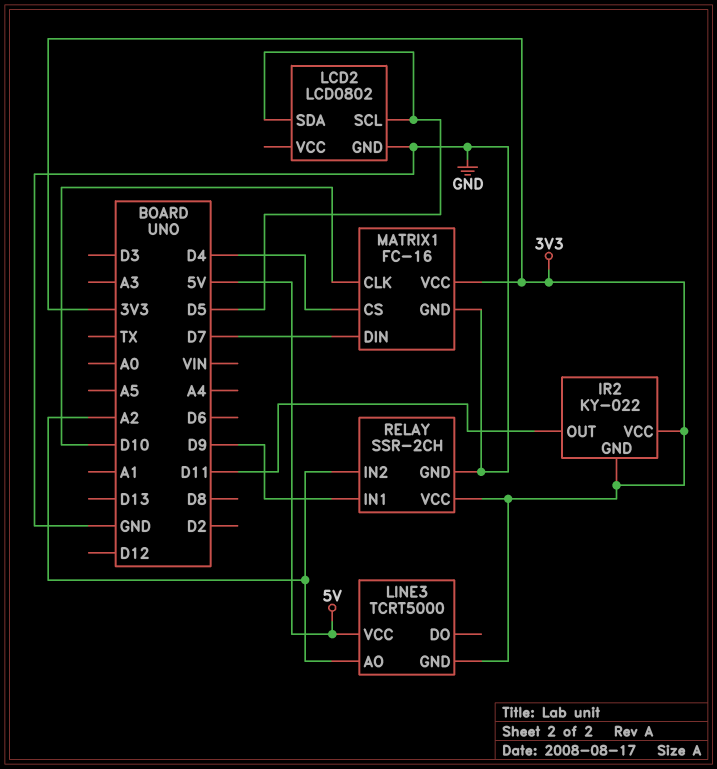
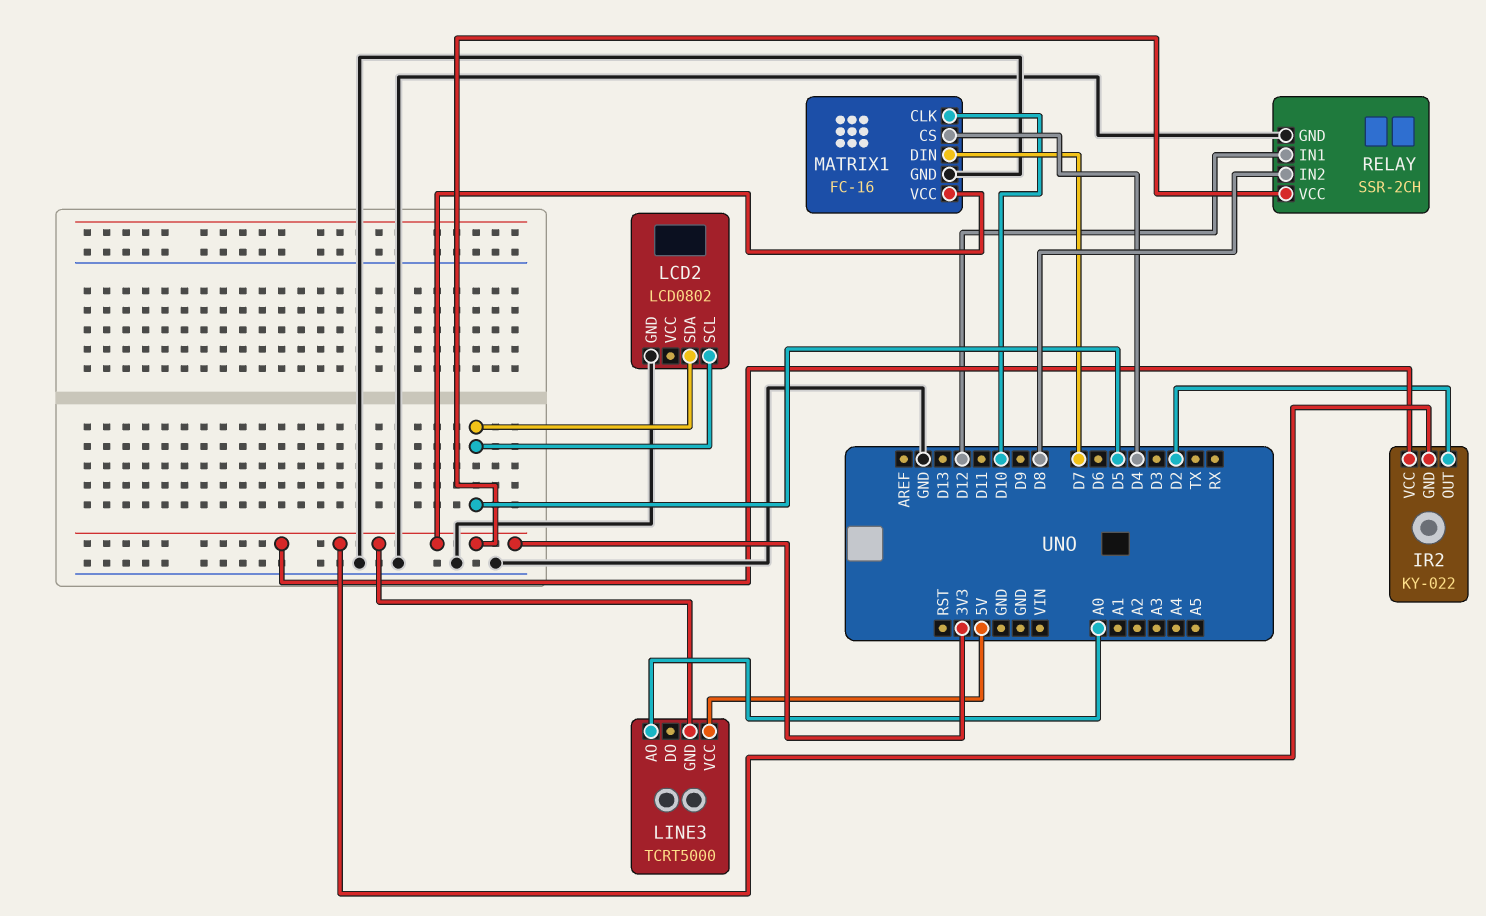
IR2 pin OUT: D11 -> D2
LINE3 pin AO: A2 -> A0
RELAY pin IN1: D9 -> D12
RELAY pin IN2: A2 -> D8

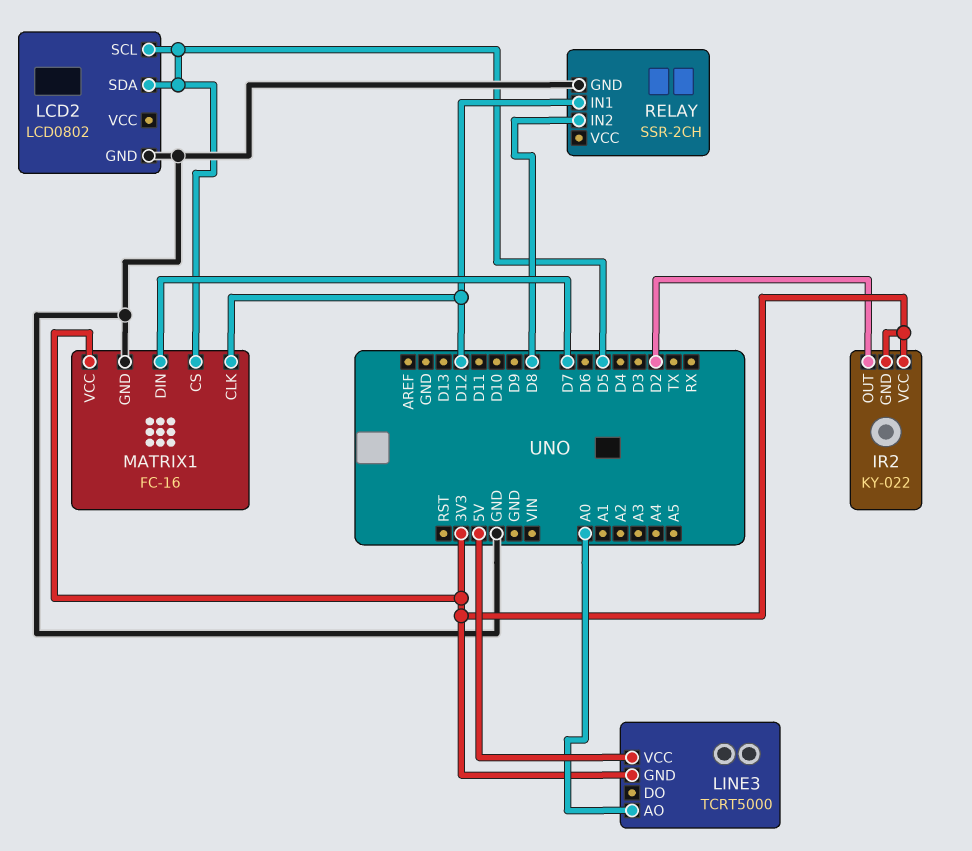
MATRIX1 pin CLK: D10 -> D12
MATRIX1 pin CS: D4 -> D5
RELAY pin VCC: 3V3 -> none

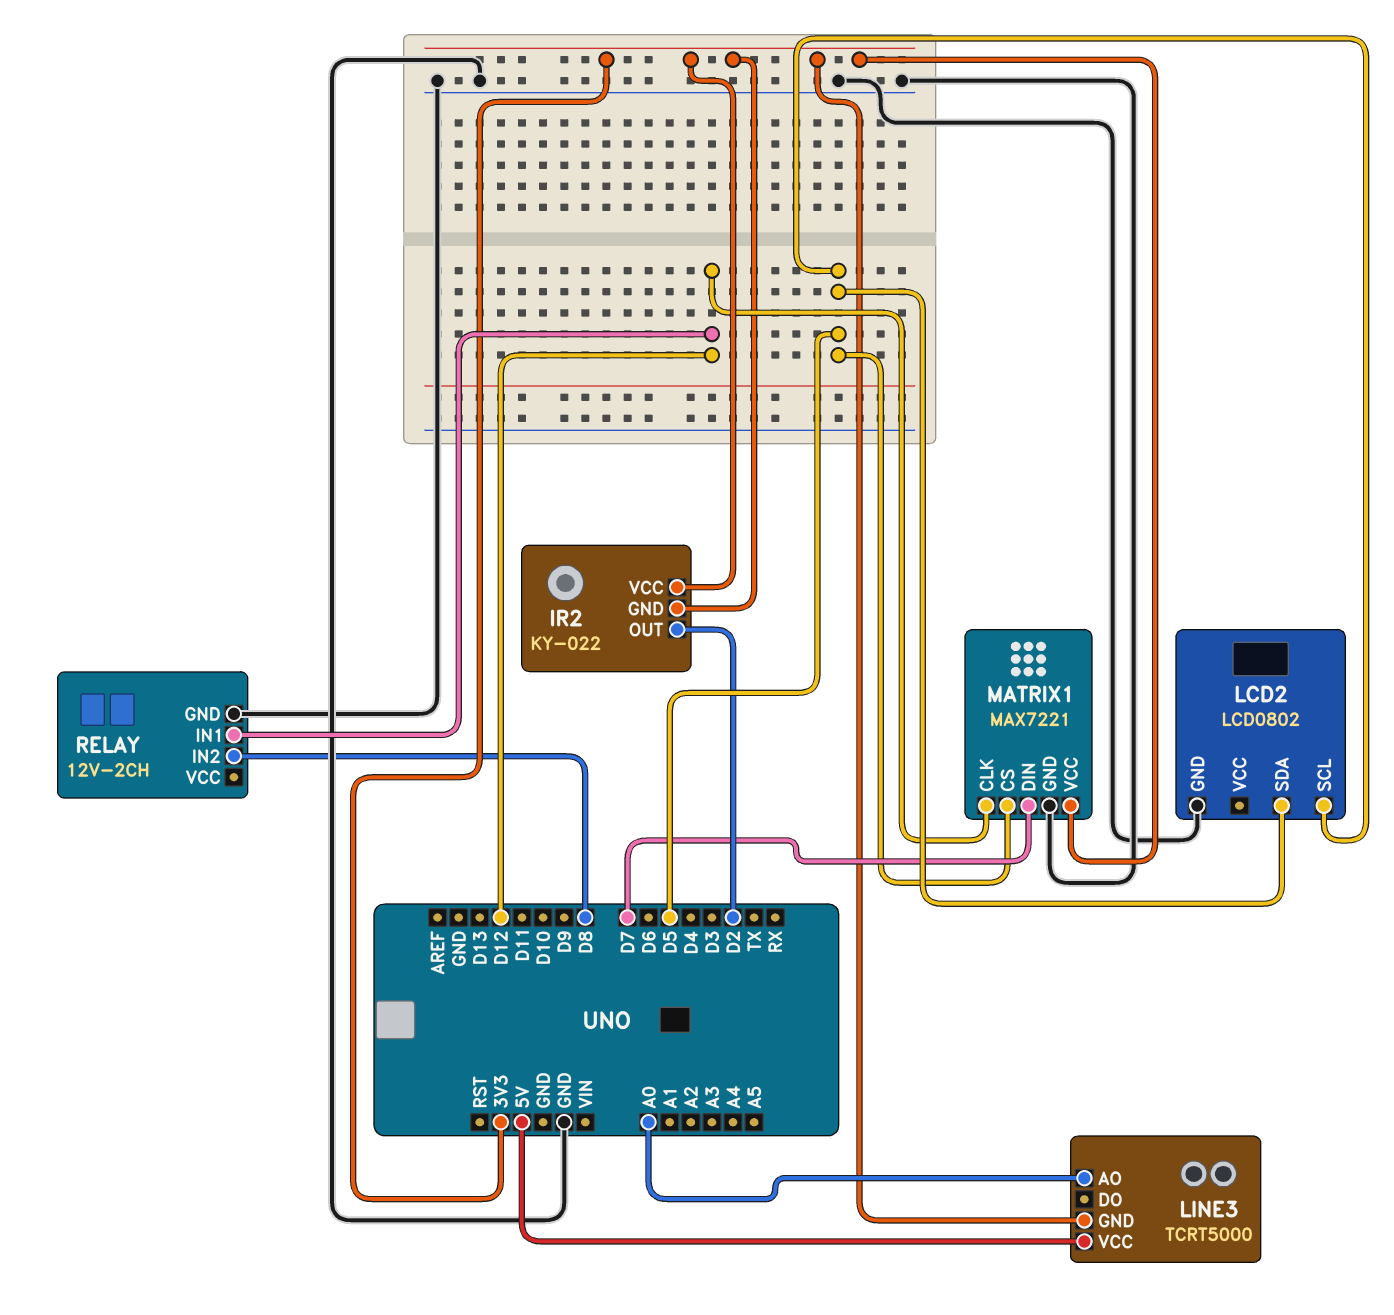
MATRIX1: FC-16 -> MAX7221
RELAY: SSR-2CH -> 12V-2CH

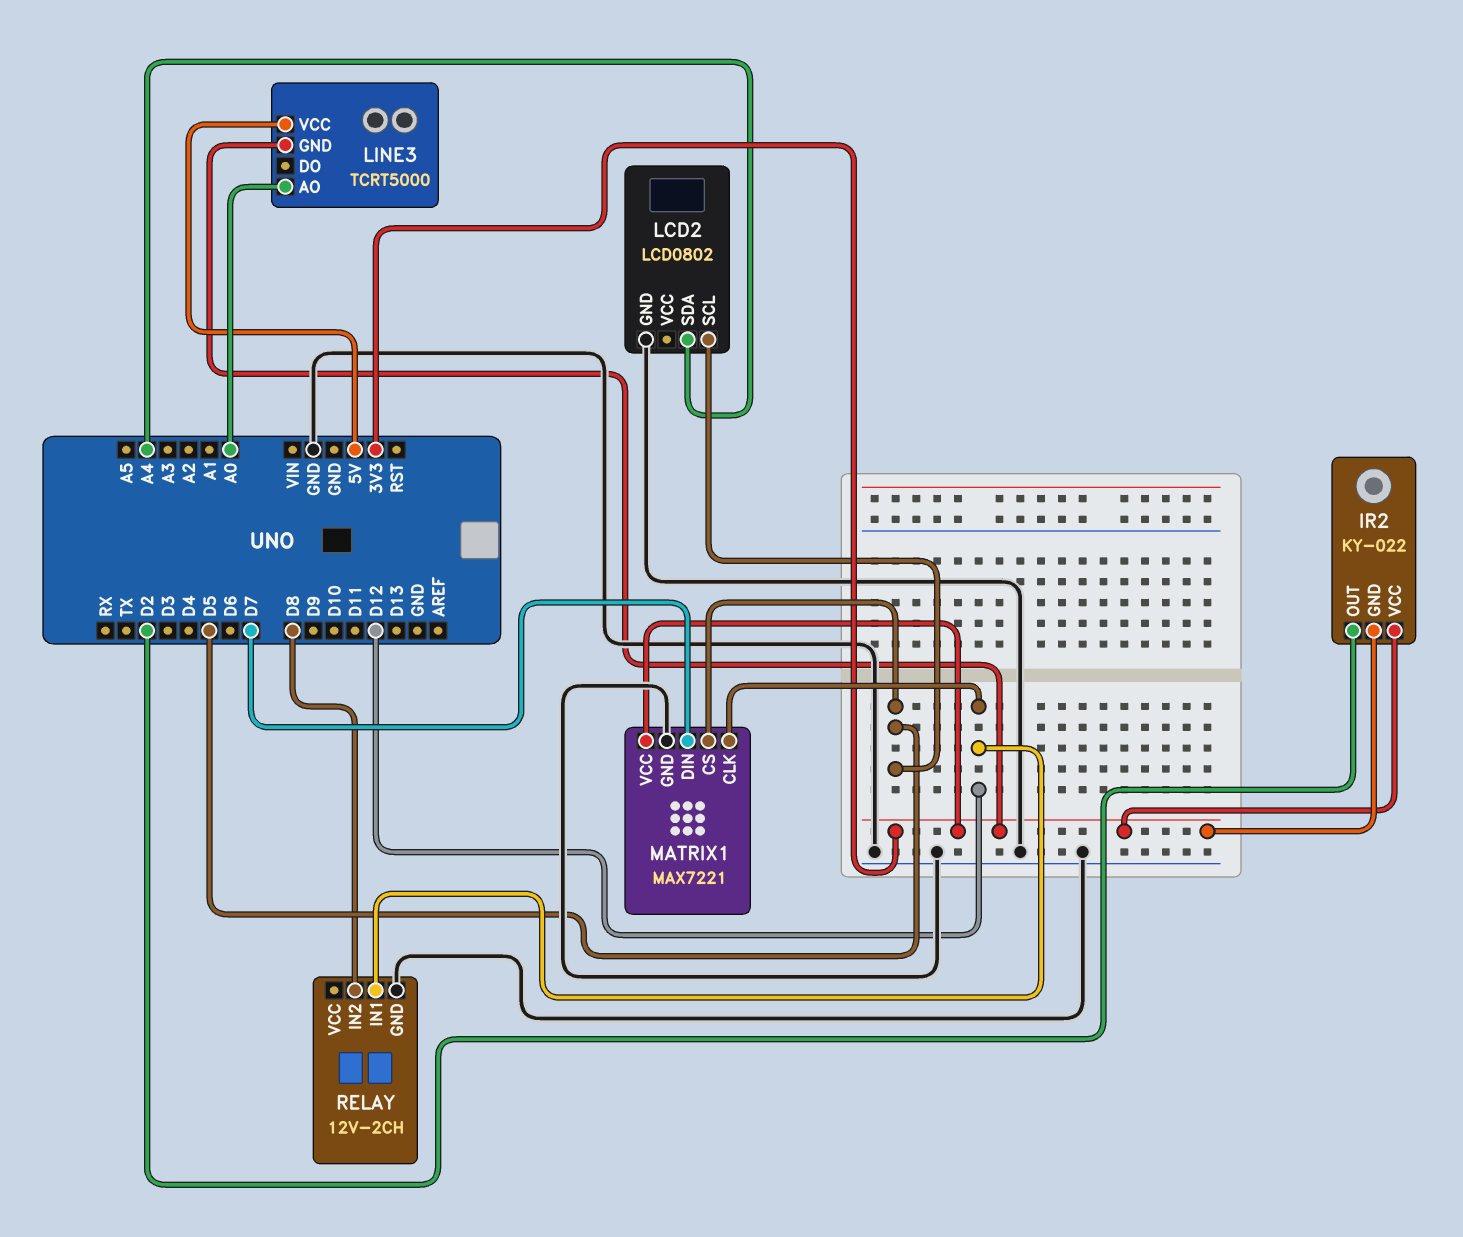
LCD2 pin SDA: D5 -> A4

